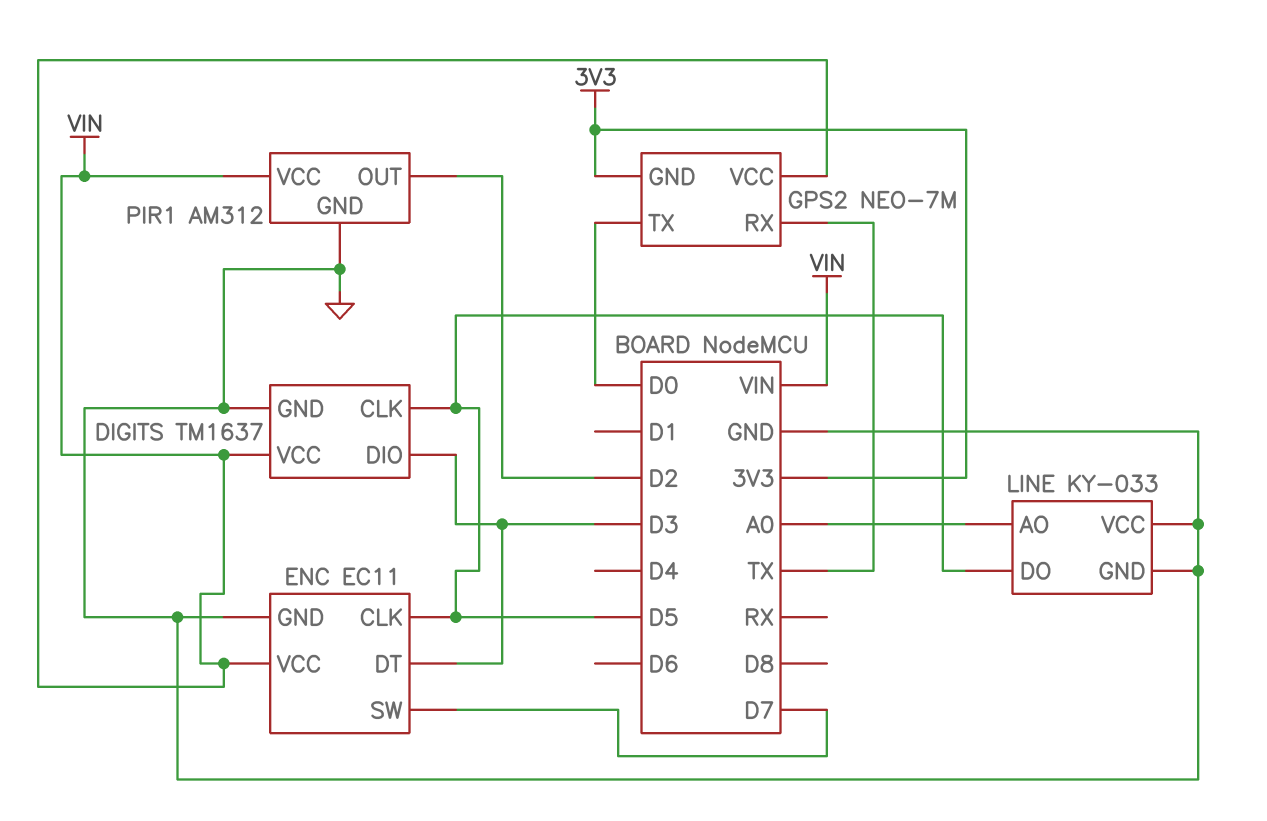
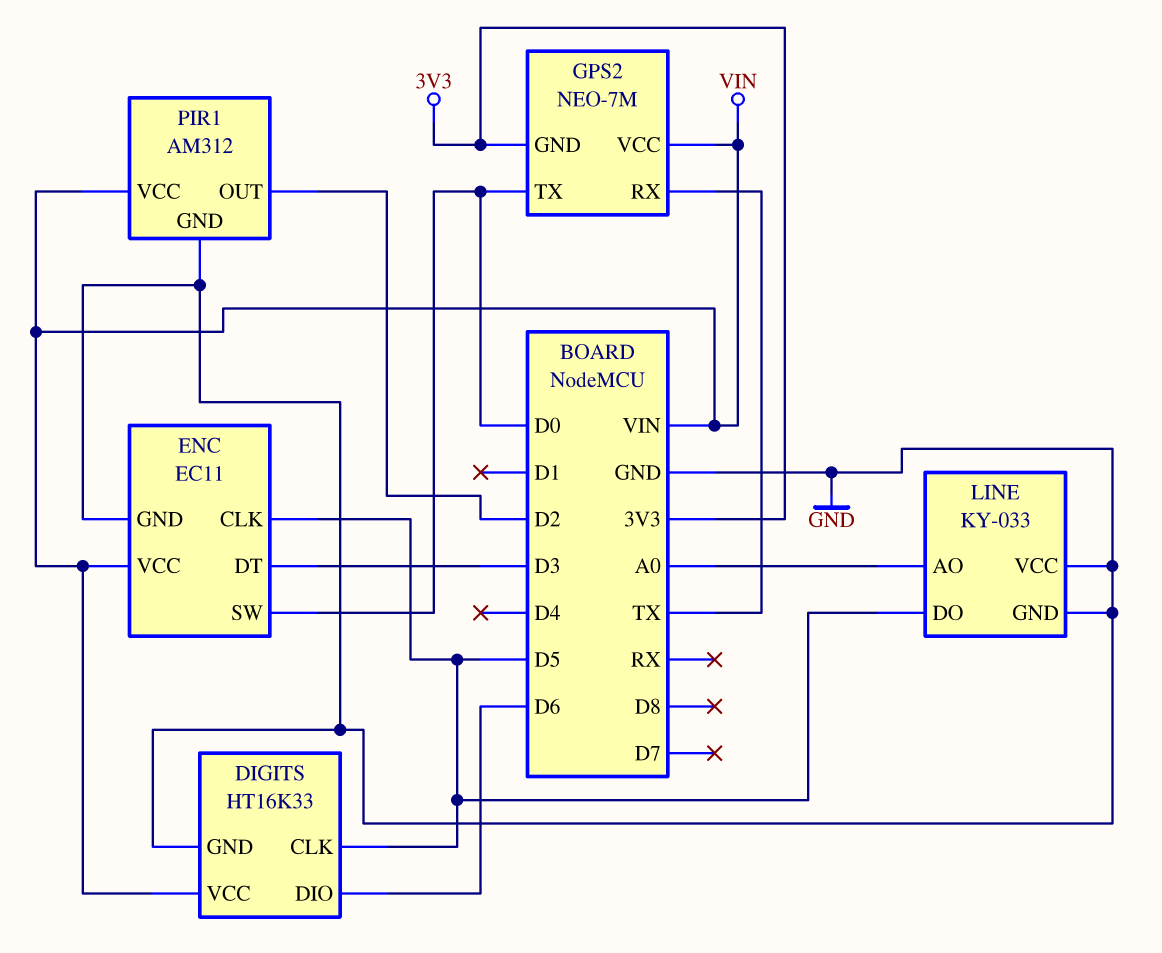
DIGITS: TM1637 -> HT16K33
DIGITS pin DIO: D3 -> D6
ENC pin SW: D7 -> D0

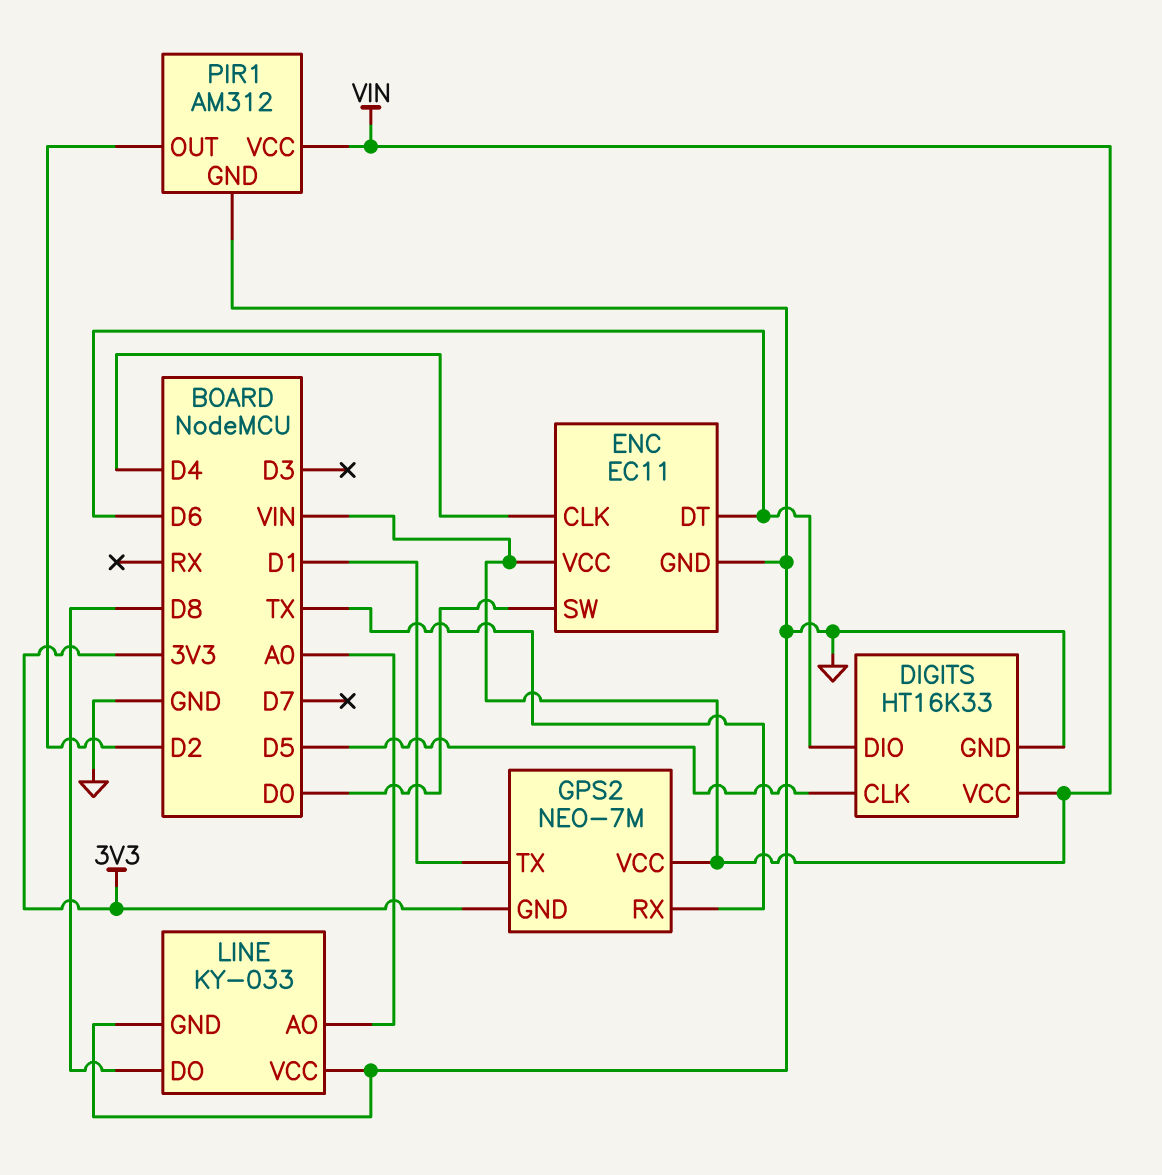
ENC pin CLK: D5 -> D4
ENC pin DT: D3 -> D6
GPS2 pin TX: D0 -> D1
LINE pin DO: D5 -> D8

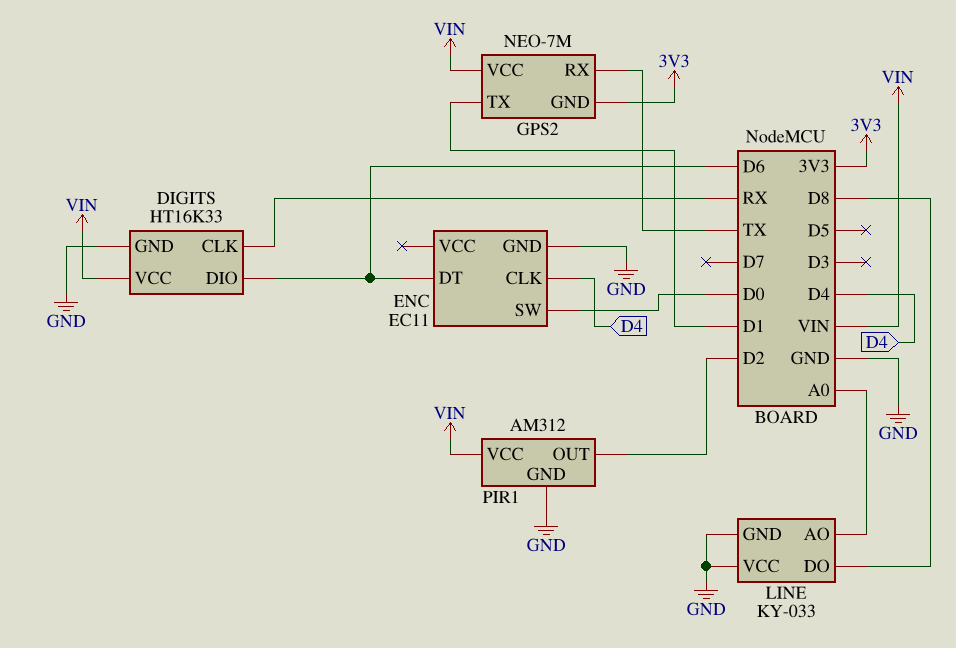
DIGITS pin CLK: D5 -> RX
ENC pin VCC: VIN -> none

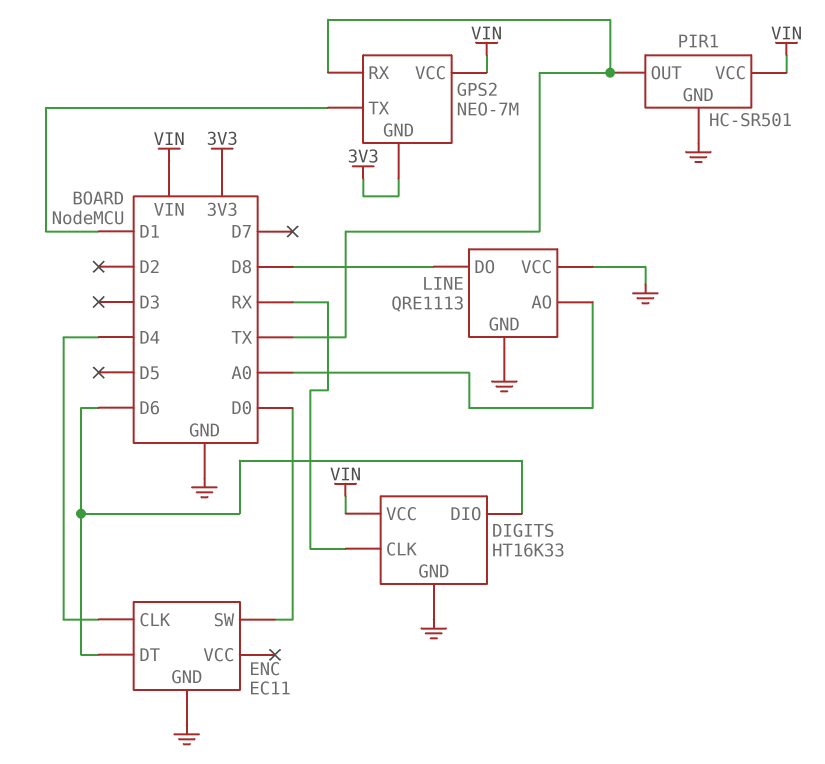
LINE: KY-033 -> QRE1113
PIR1: AM312 -> HC-SR501
PIR1 pin OUT: D2 -> TX

